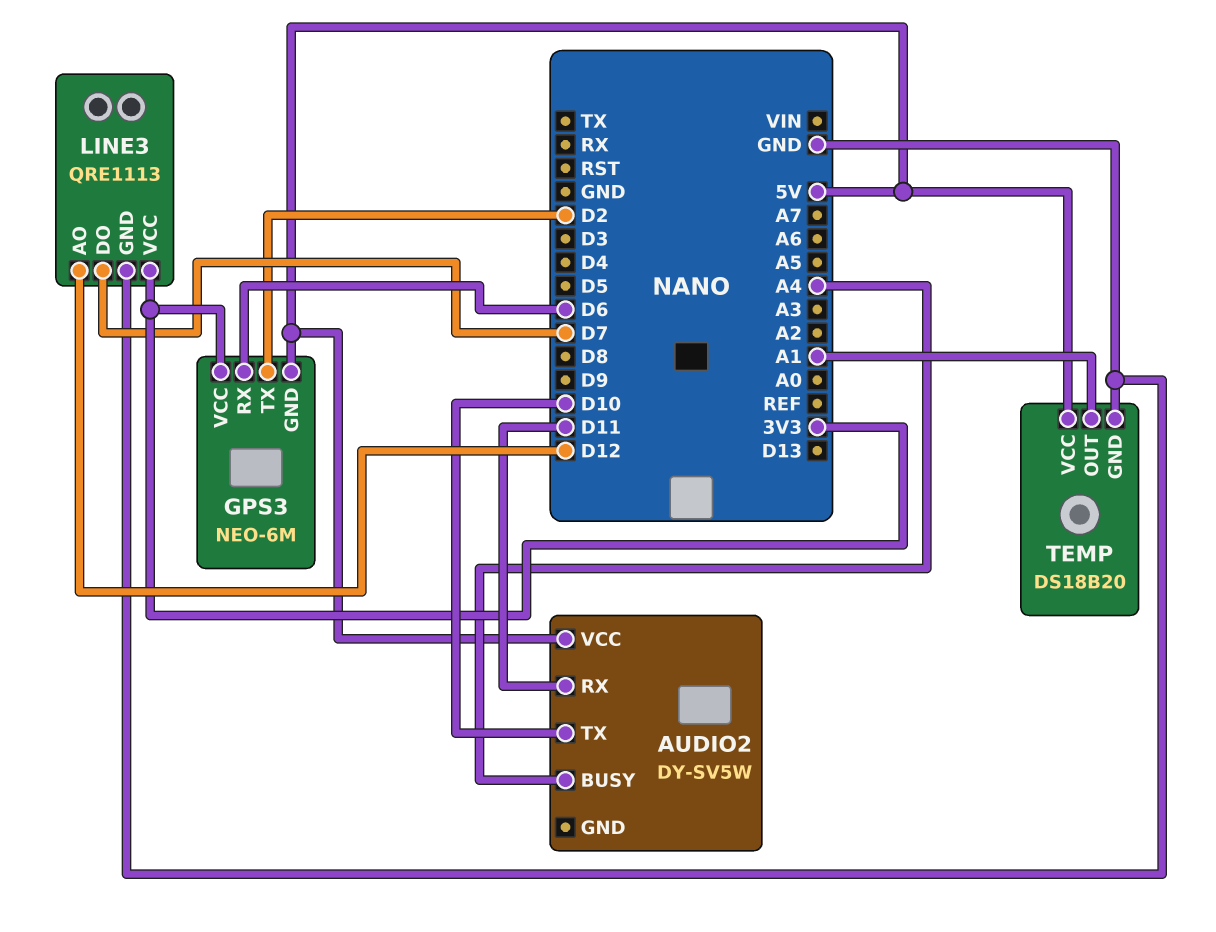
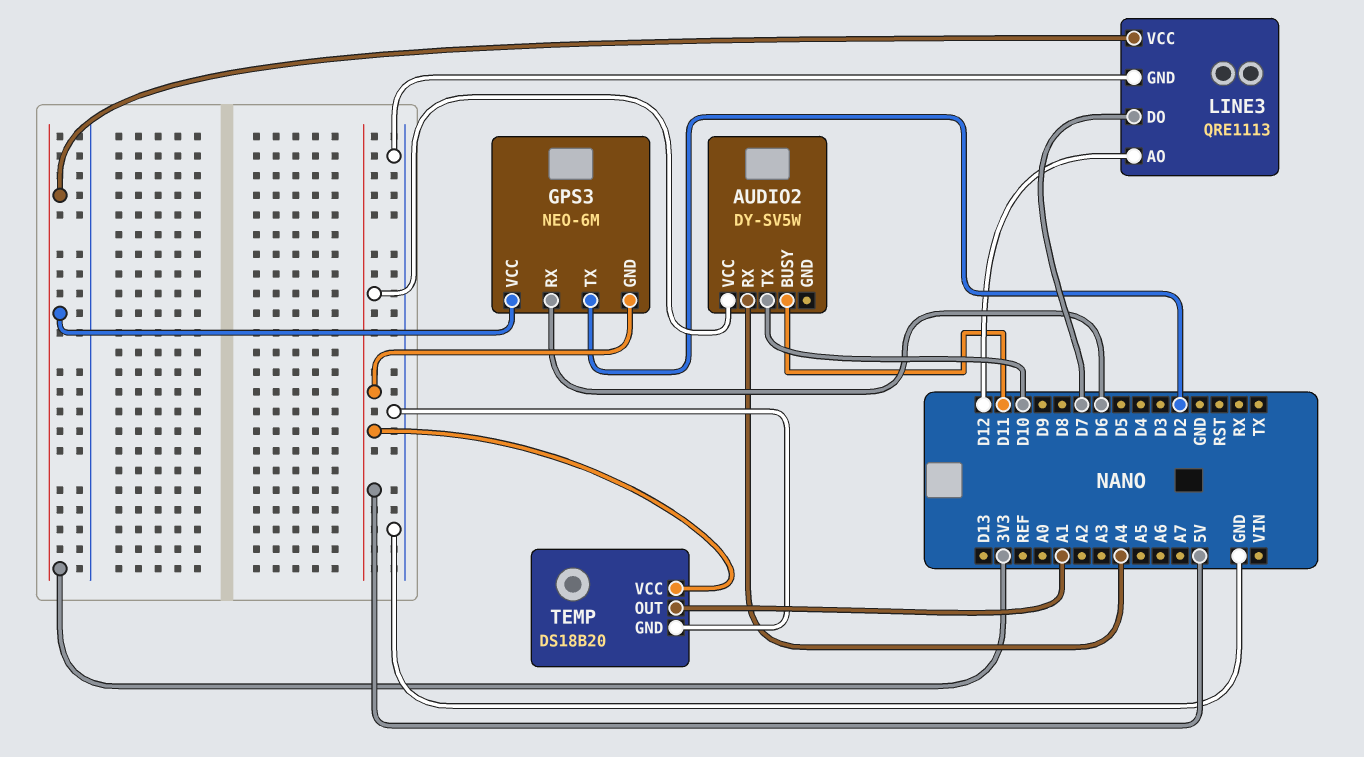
AUDIO2 pin BUSY: A4 -> D11
AUDIO2 pin RX: D11 -> A4

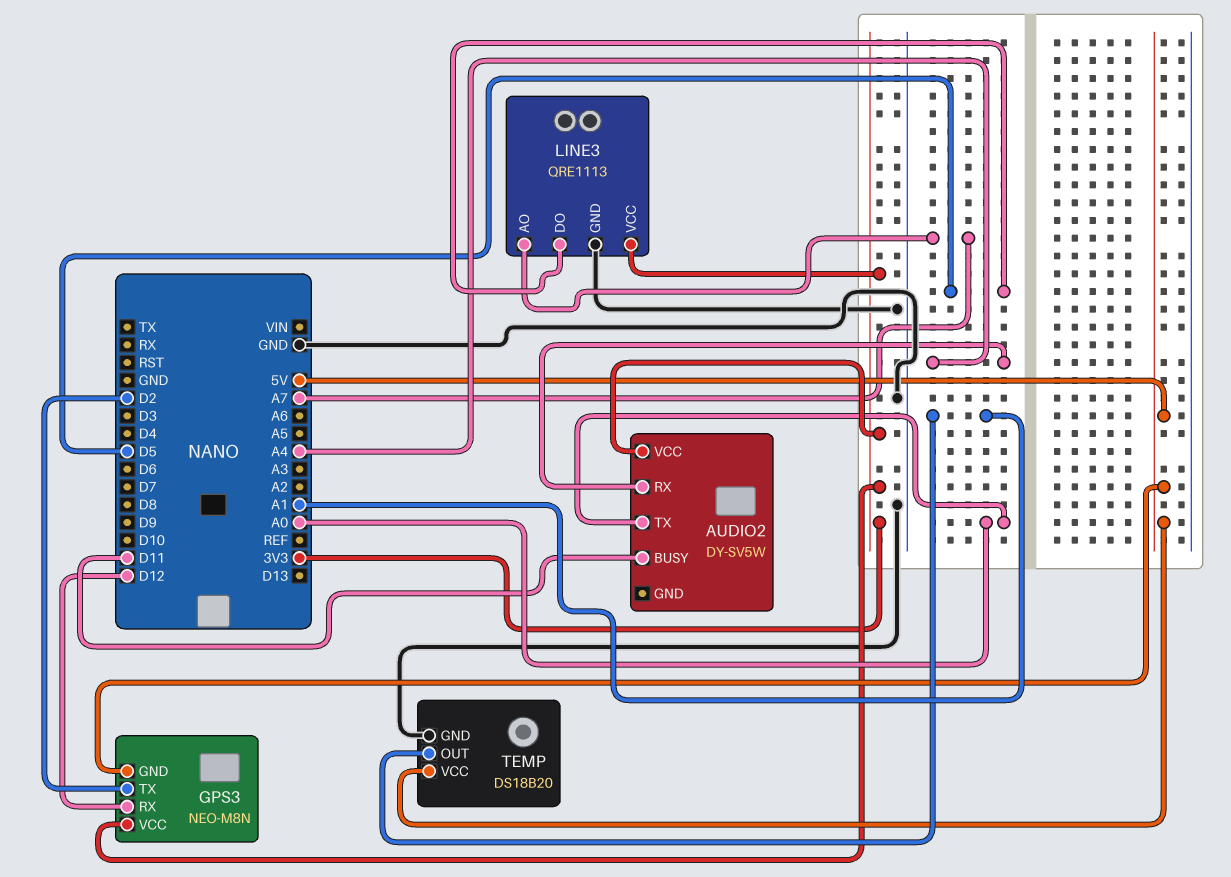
AUDIO2 pin TX: D10 -> A0
AUDIO2 pin VCC: 5V -> 3V3
GPS3: NEO-6M -> NEO-M8N
GPS3 pin RX: D6 -> D12
LINE3 pin AO: D12 -> A7
LINE3 pin DO: D7 -> D5

